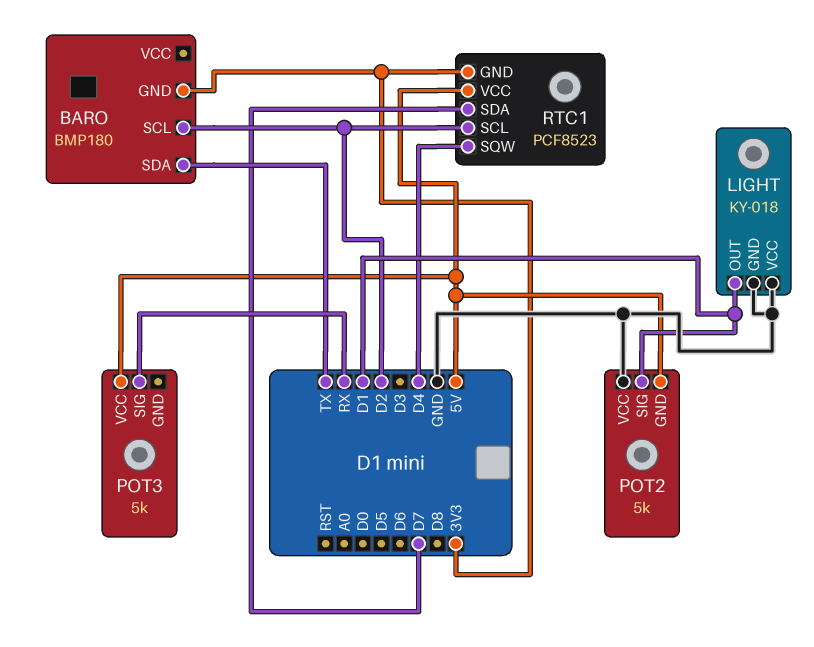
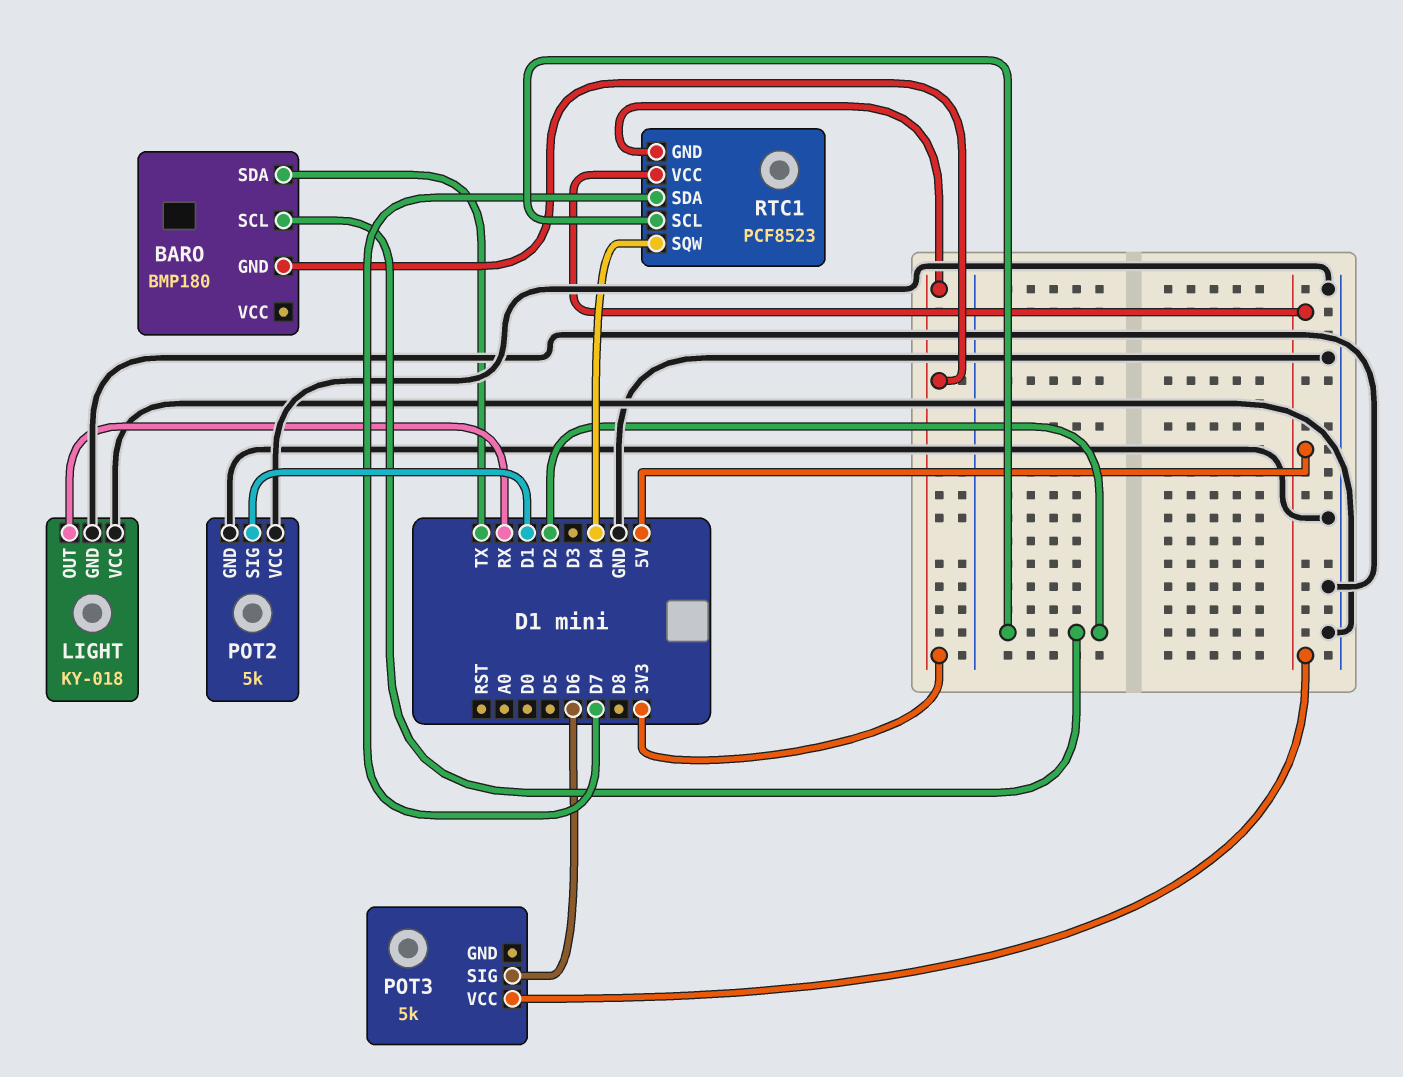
LIGHT pin OUT: D1 -> RX
POT2 pin GND: 5V -> GND
POT3 pin SIG: RX -> D6

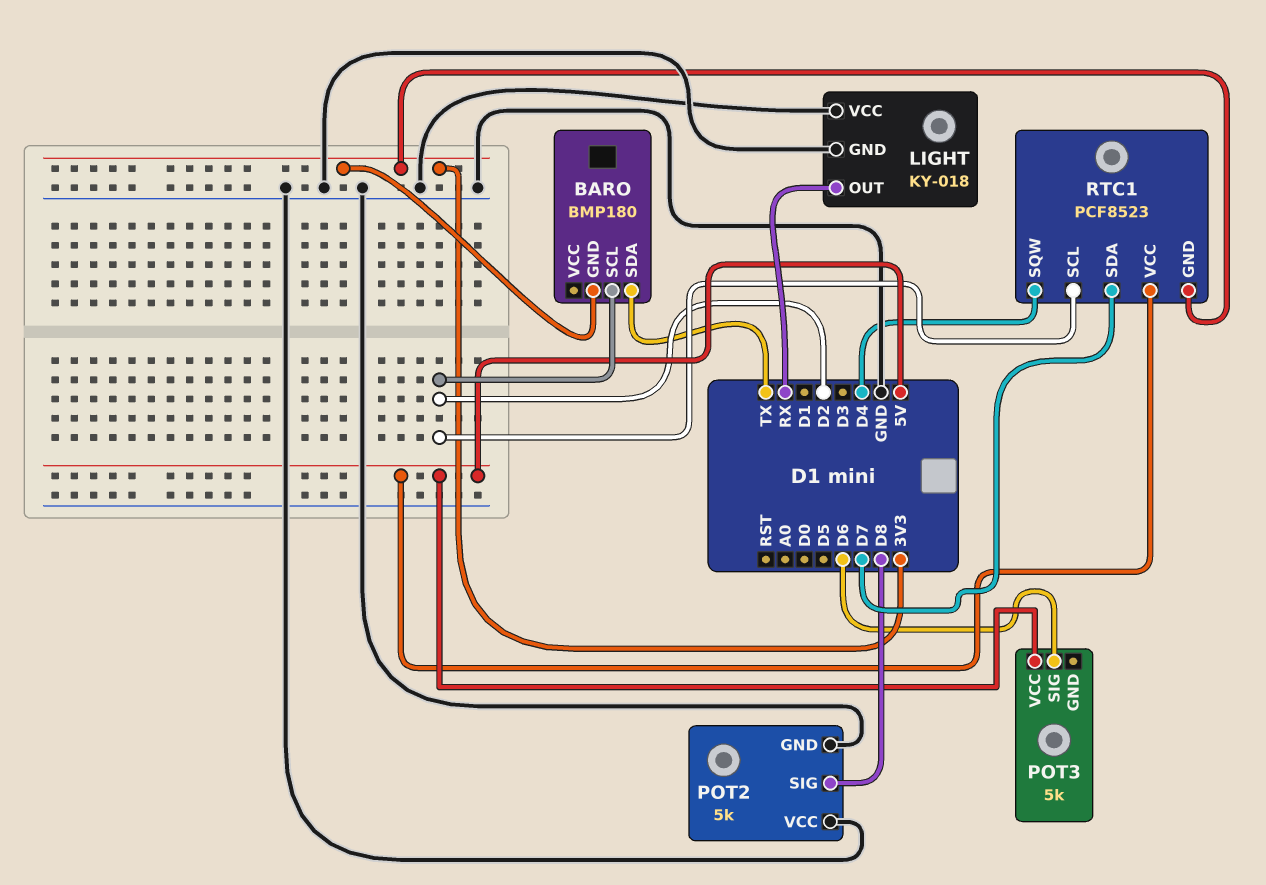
POT2 pin SIG: D1 -> D8

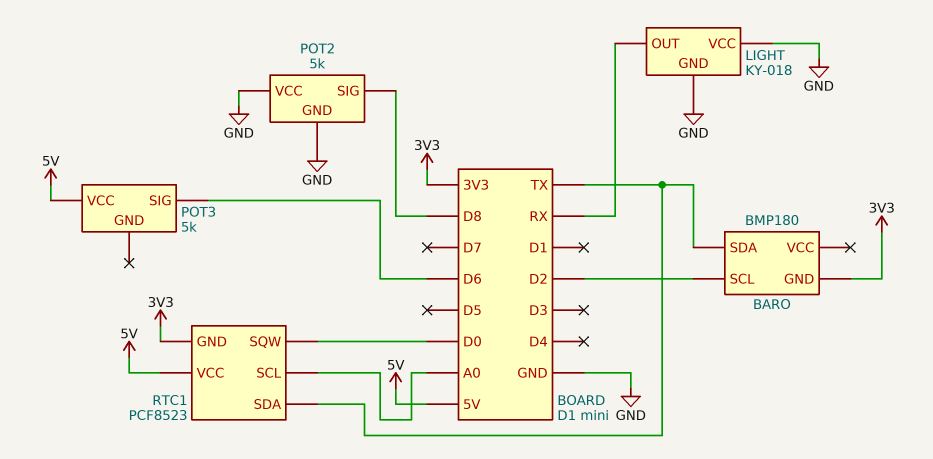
RTC1 pin SCL: D2 -> A0
RTC1 pin SDA: D7 -> TX
RTC1 pin SQW: D4 -> D0

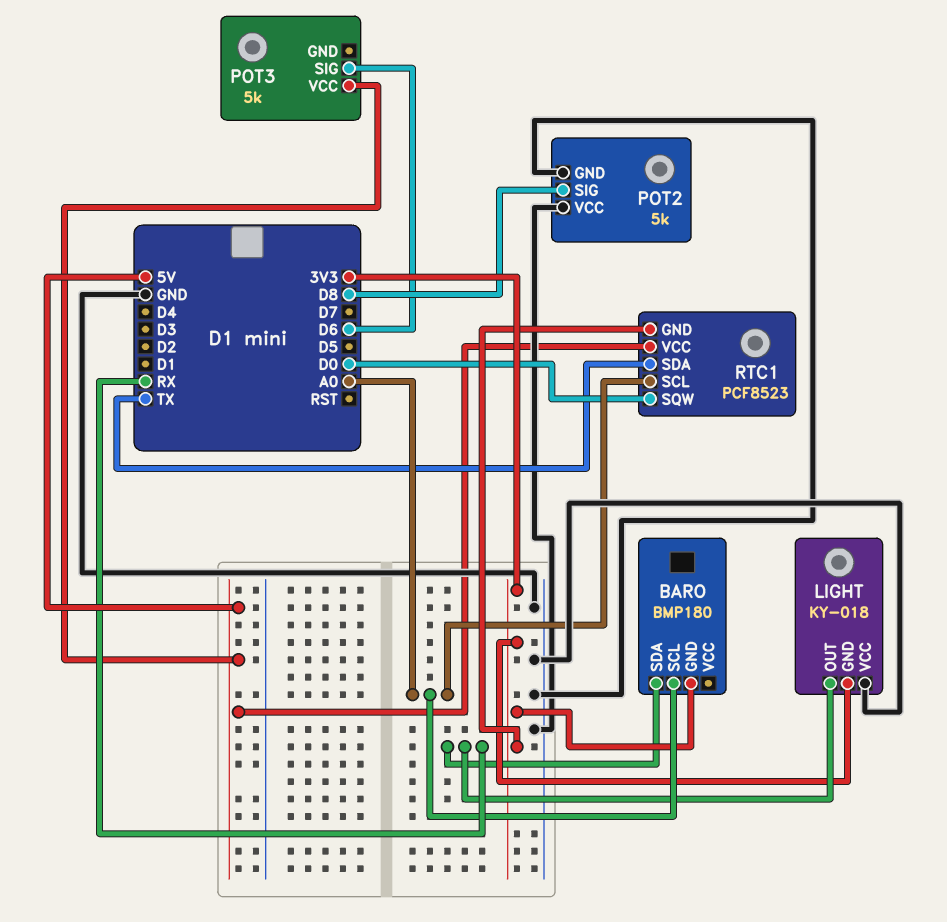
BARO pin SCL: D2 -> A0
BARO pin SDA: TX -> RX
LIGHT pin GND: GND -> 3V3

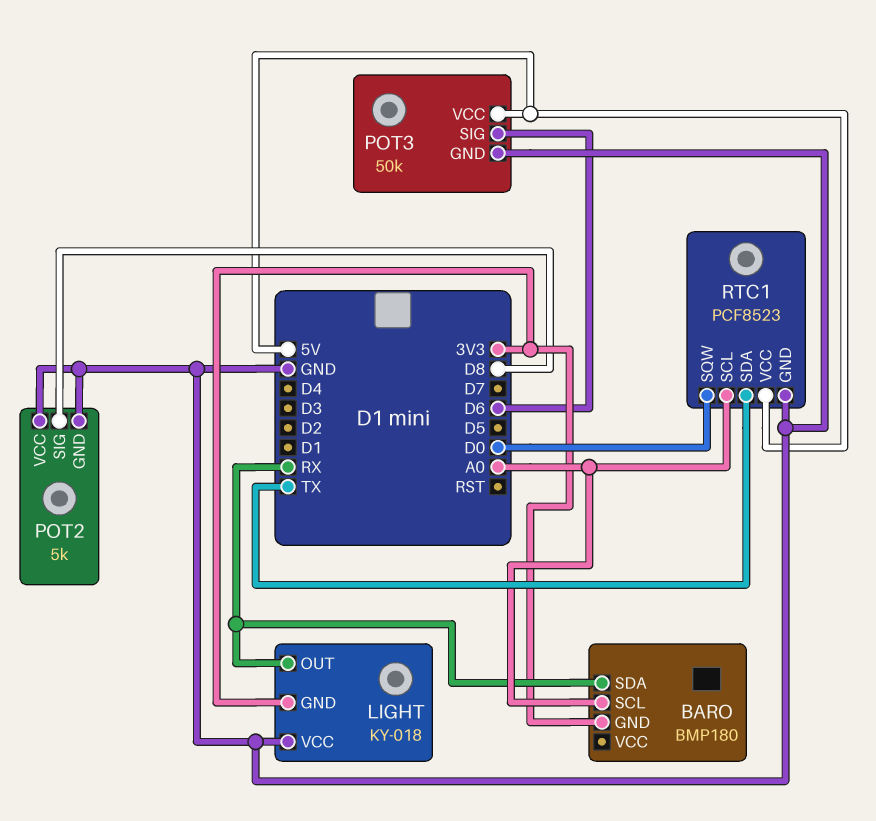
POT3: 5k -> 50k
POT3 pin GND: none -> GND
RTC1 pin GND: 3V3 -> GND

